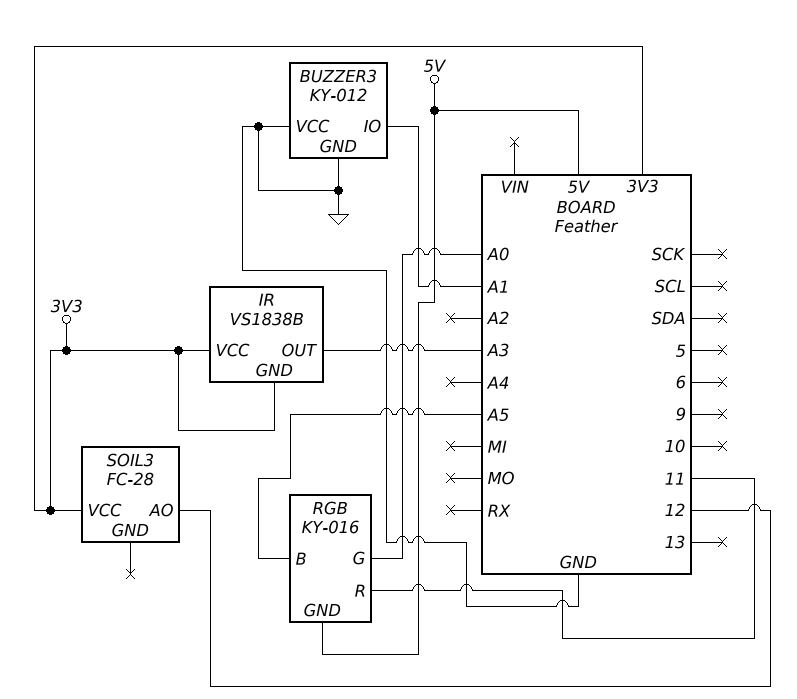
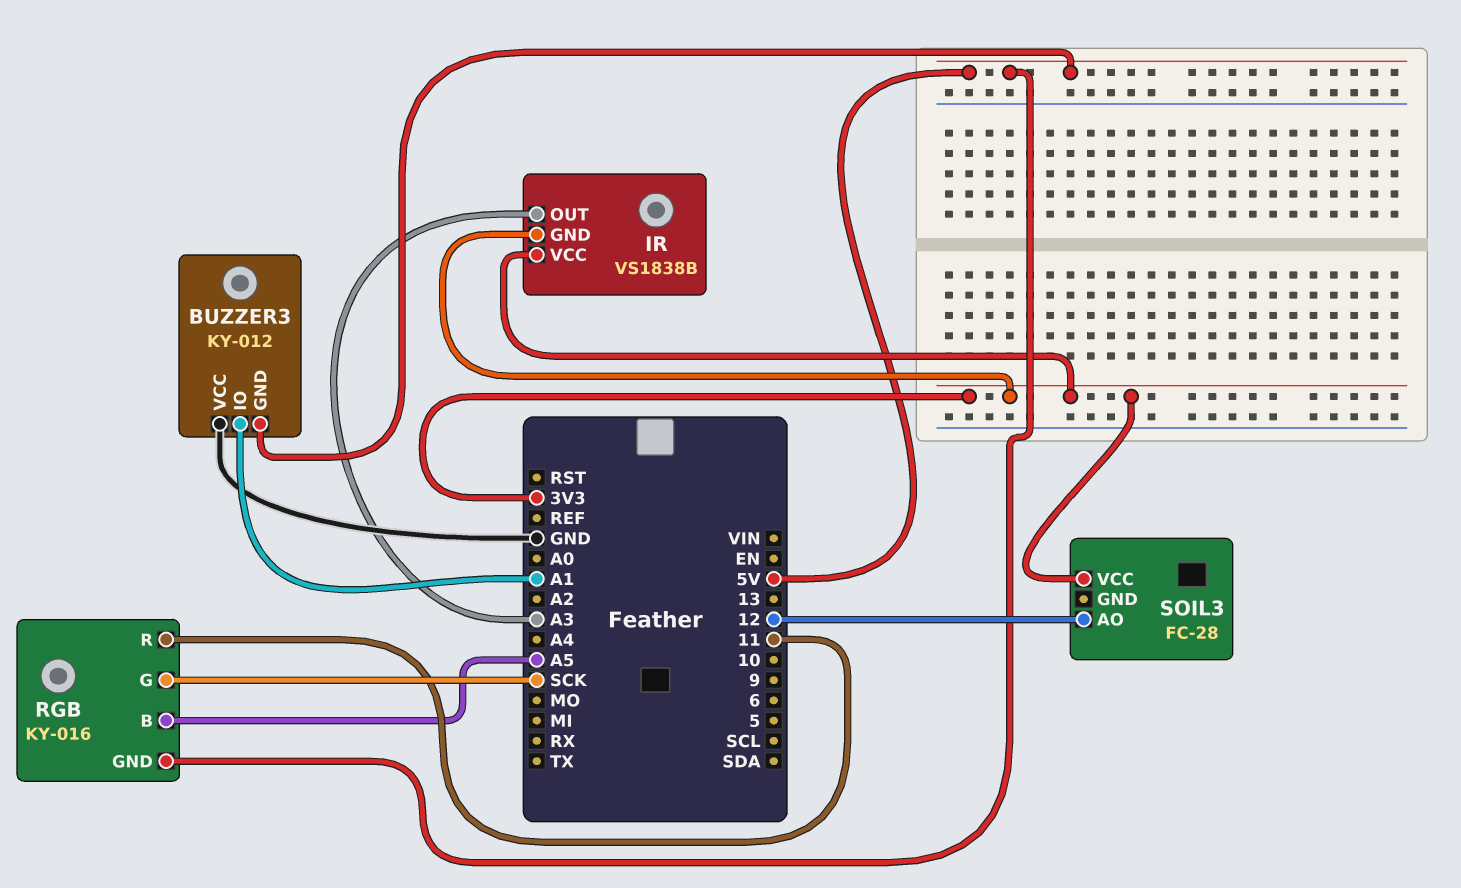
BUZZER3 pin GND: GND -> 5V
RGB pin G: A0 -> SCK

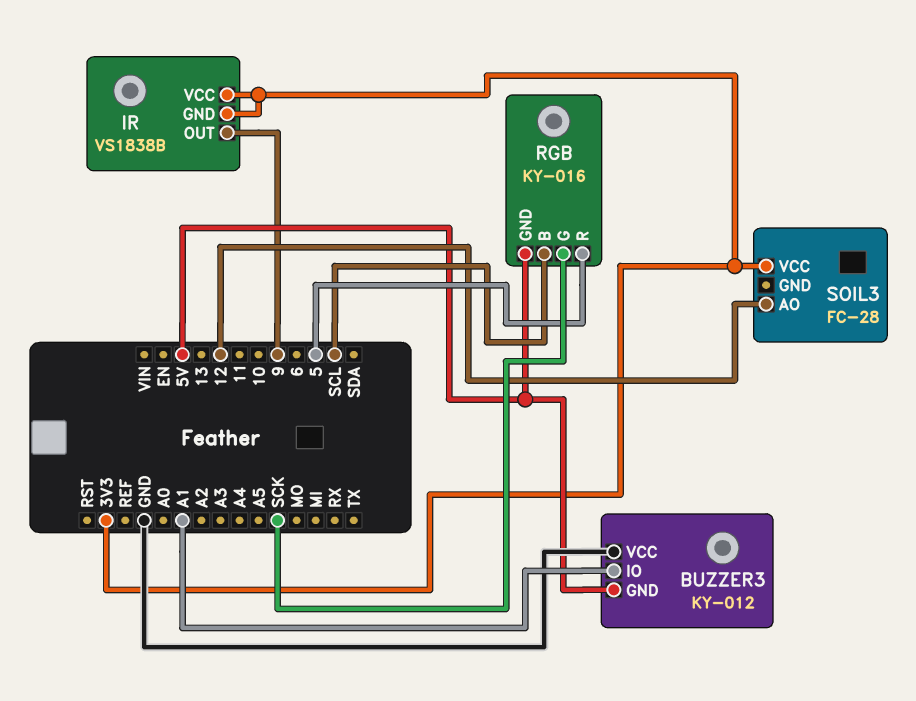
IR pin OUT: A3 -> 9
RGB pin B: A5 -> SCL
RGB pin R: 11 -> 5

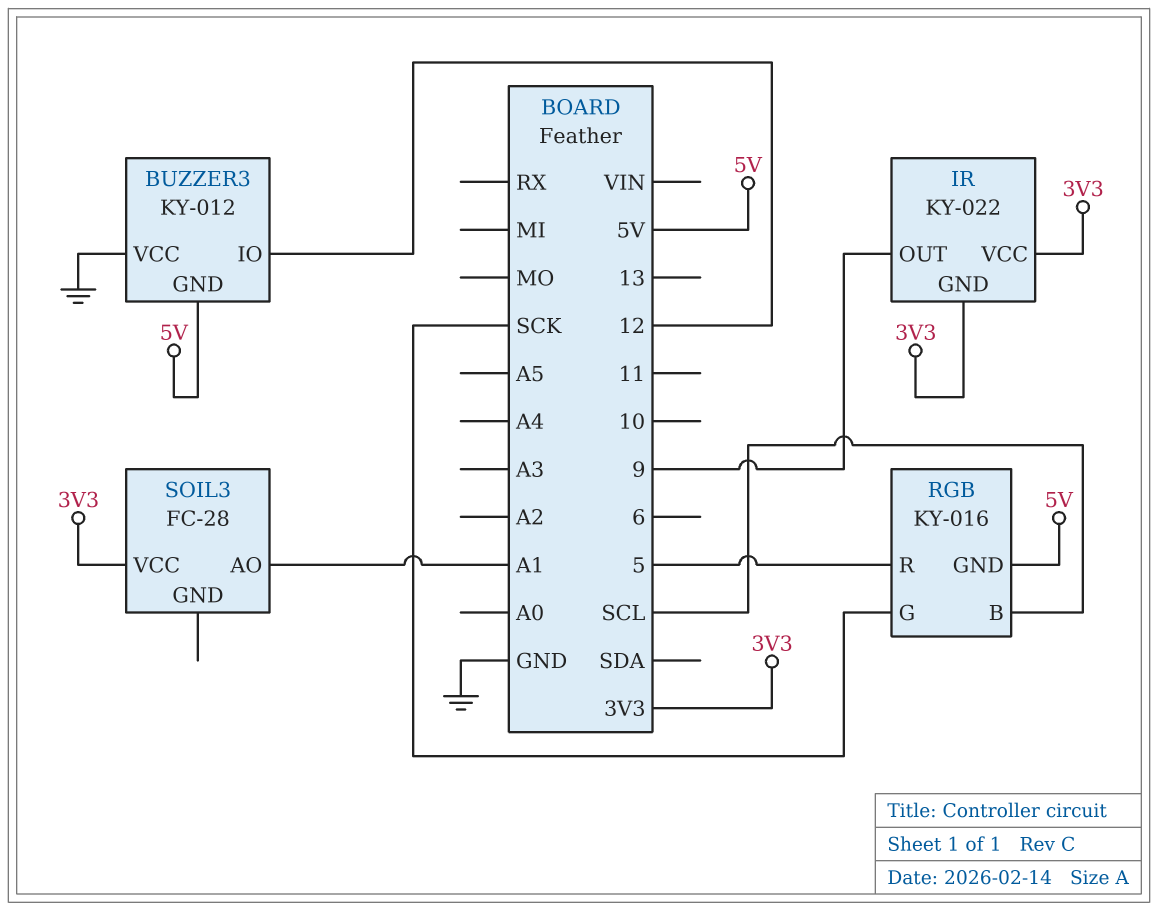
BUZZER3 pin IO: A1 -> 12
IR: VS1838B -> KY-022
SOIL3 pin AO: 12 -> A1

